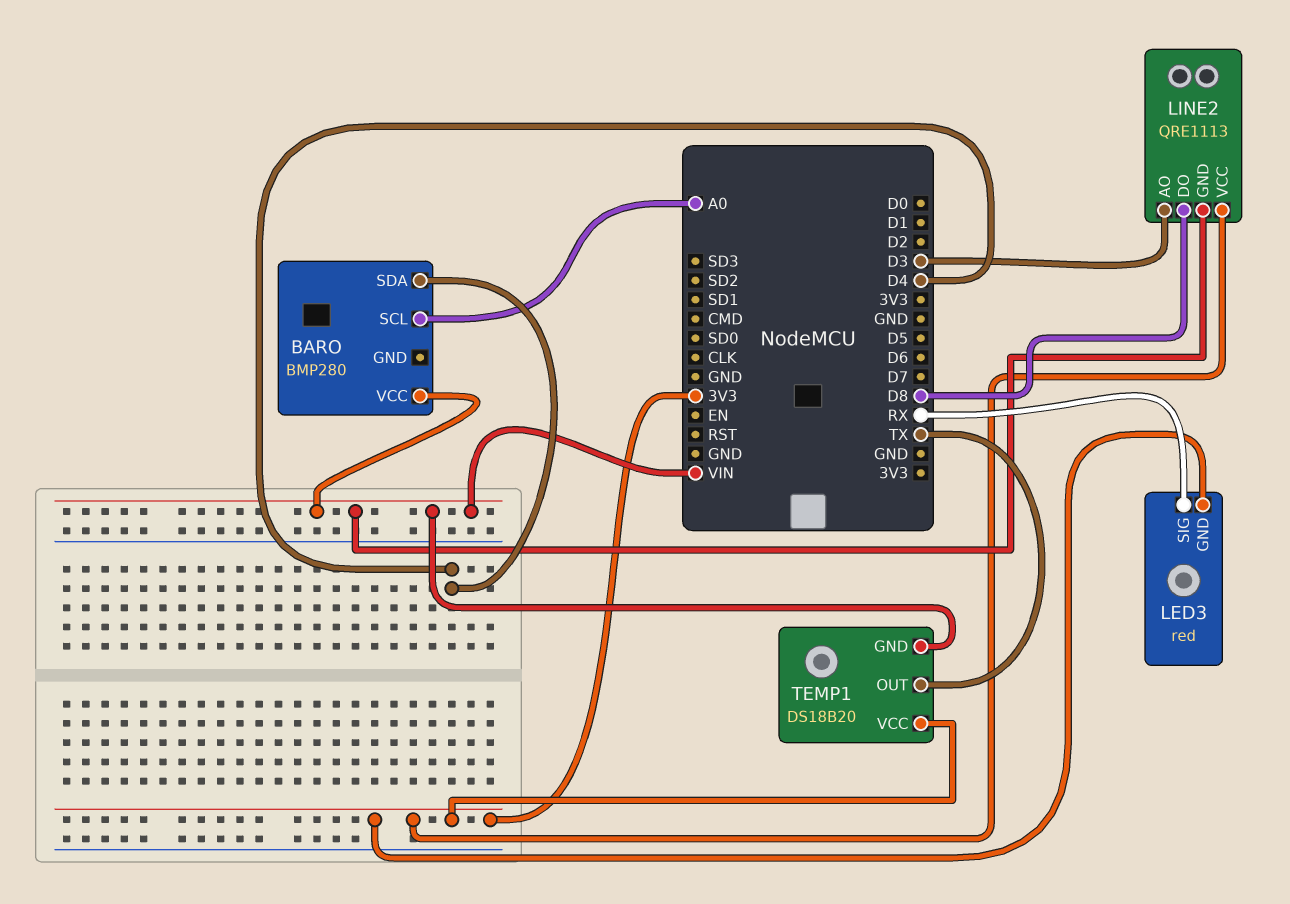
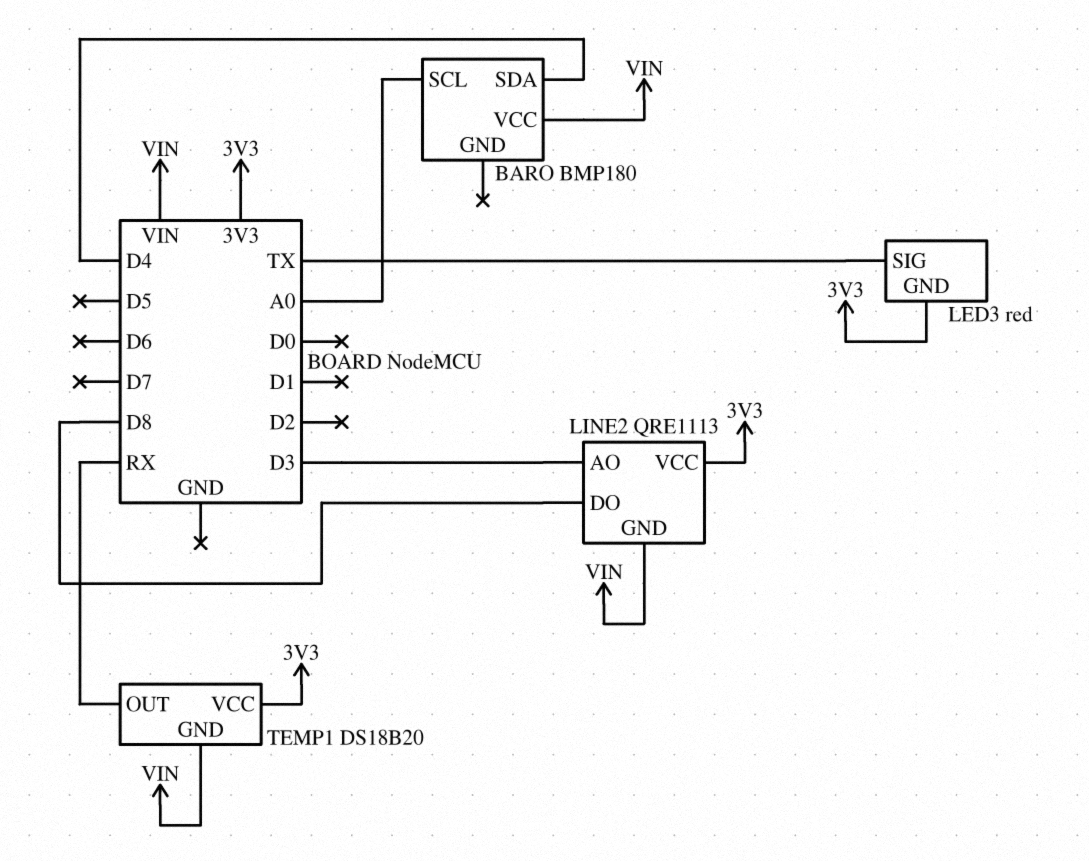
BARO: BMP280 -> BMP180
LED3 pin SIG: RX -> TX
TEMP1 pin OUT: TX -> RX

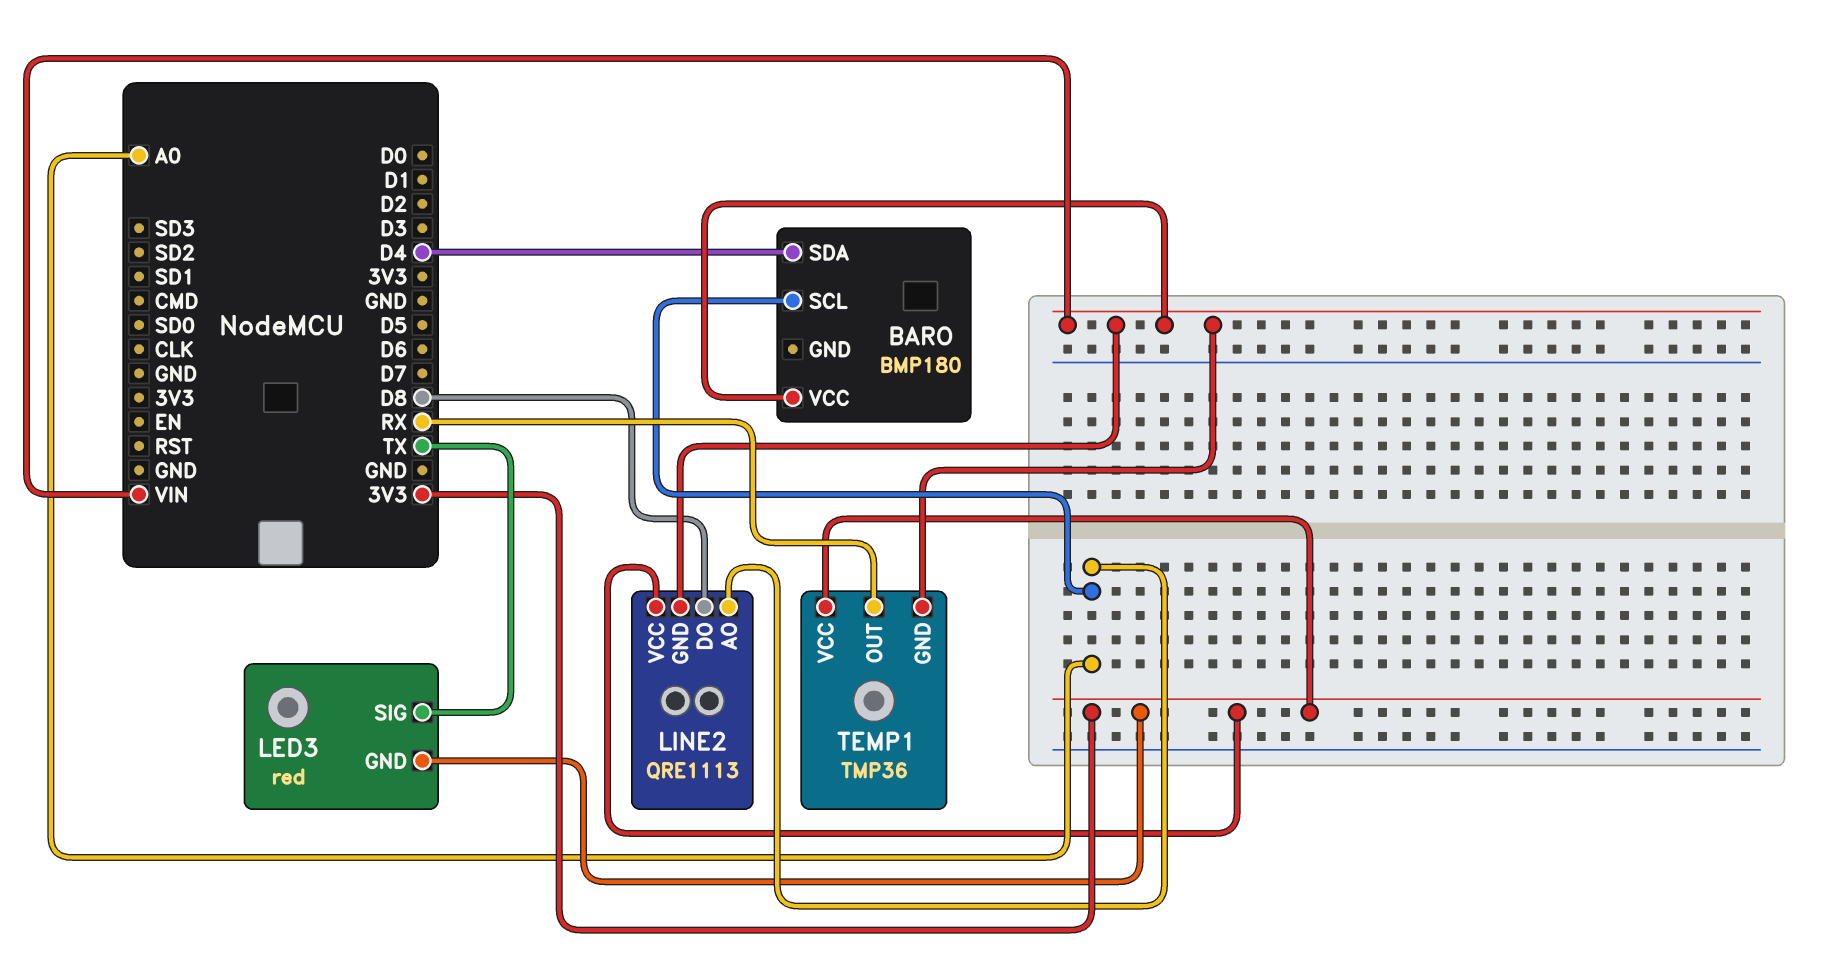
LINE2 pin AO: D3 -> A0
TEMP1: DS18B20 -> TMP36

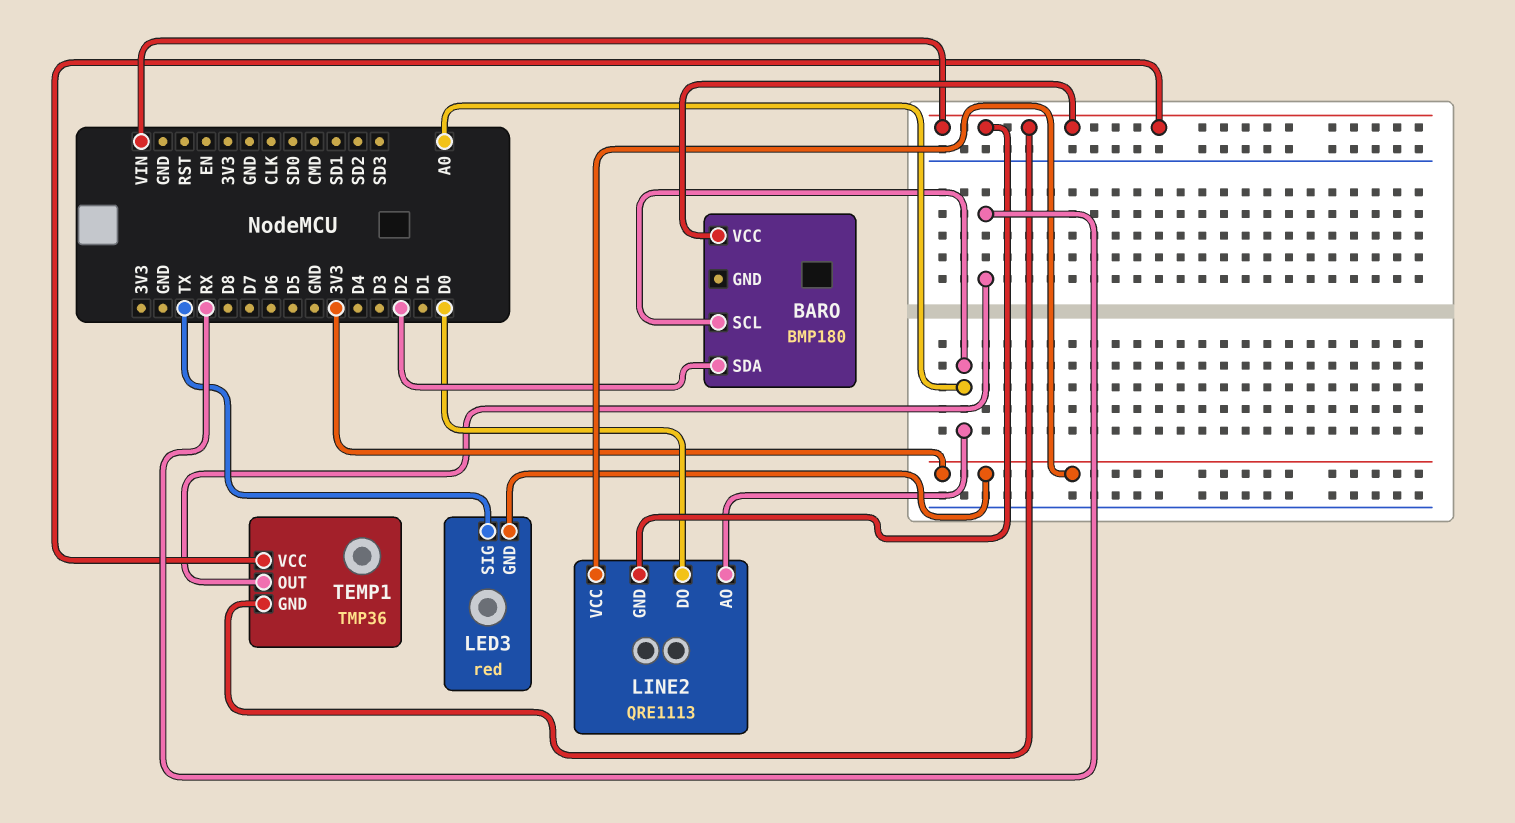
BARO pin SDA: D4 -> D2
LINE2 pin DO: D8 -> D0
TEMP1 pin VCC: 3V3 -> VIN

